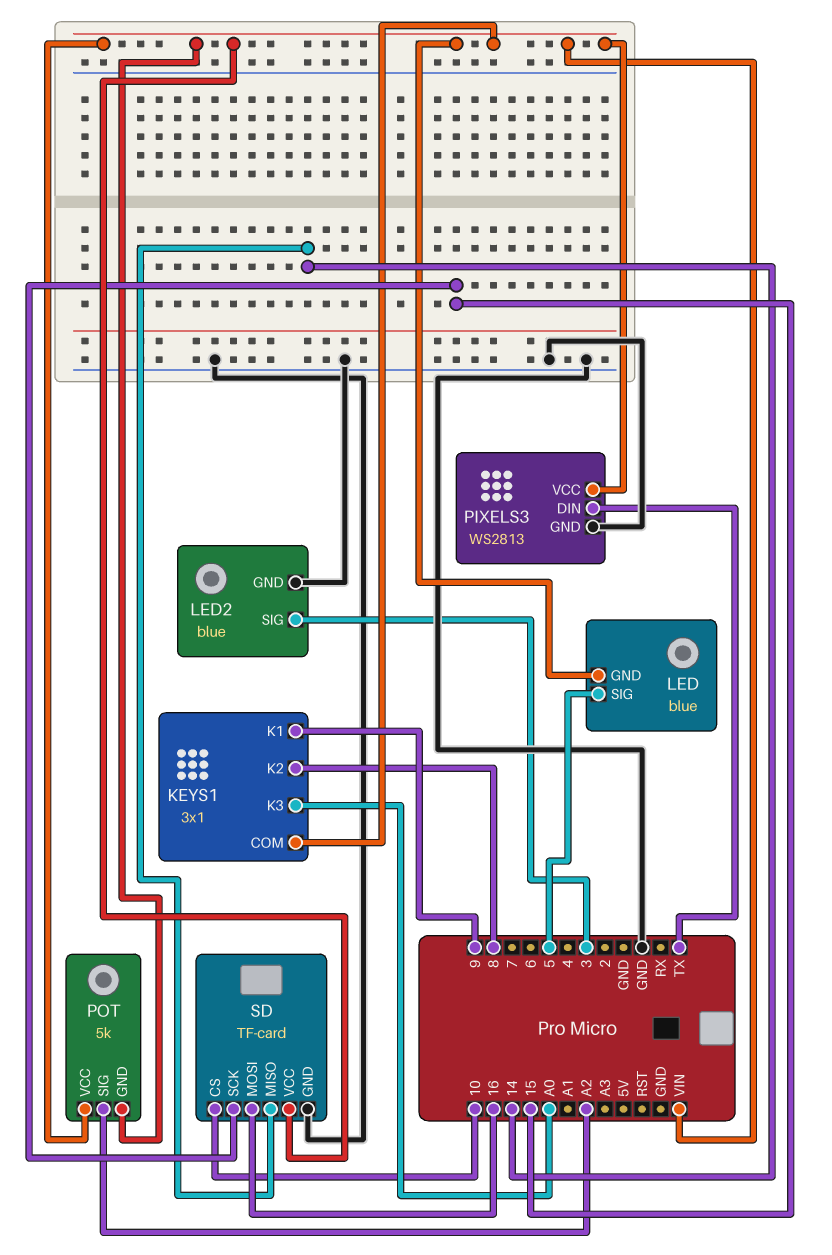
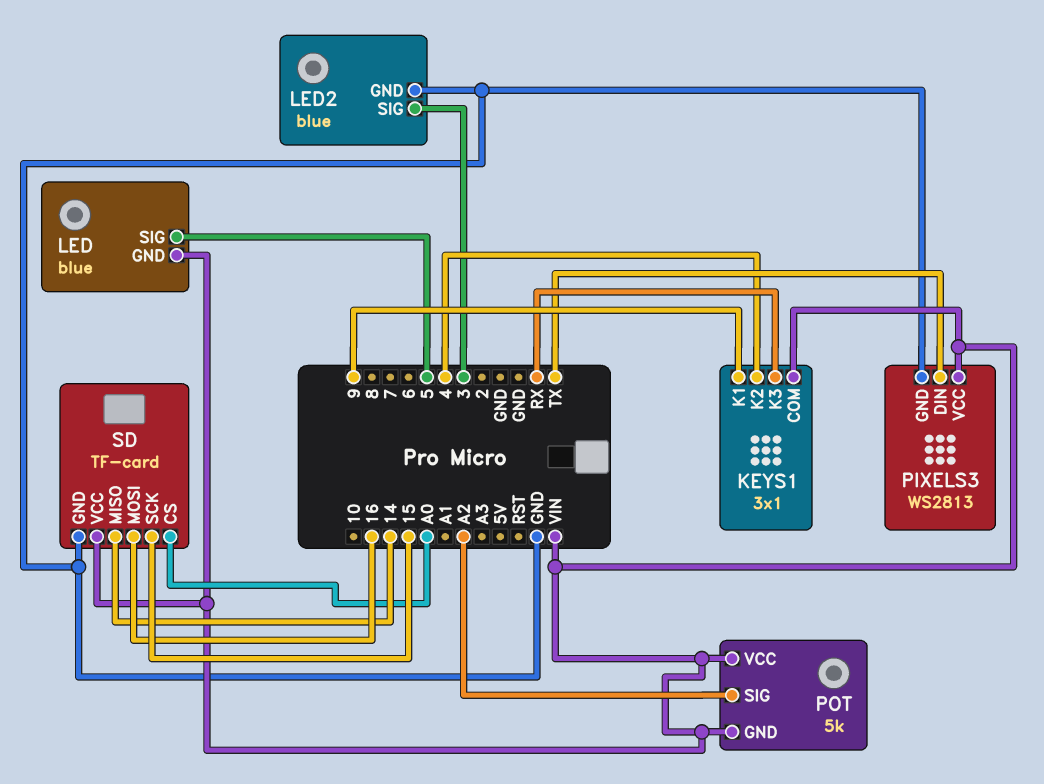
KEYS1 pin K2: 8 -> 4
KEYS1 pin K3: A0 -> RX
SD pin CS: 10 -> A0

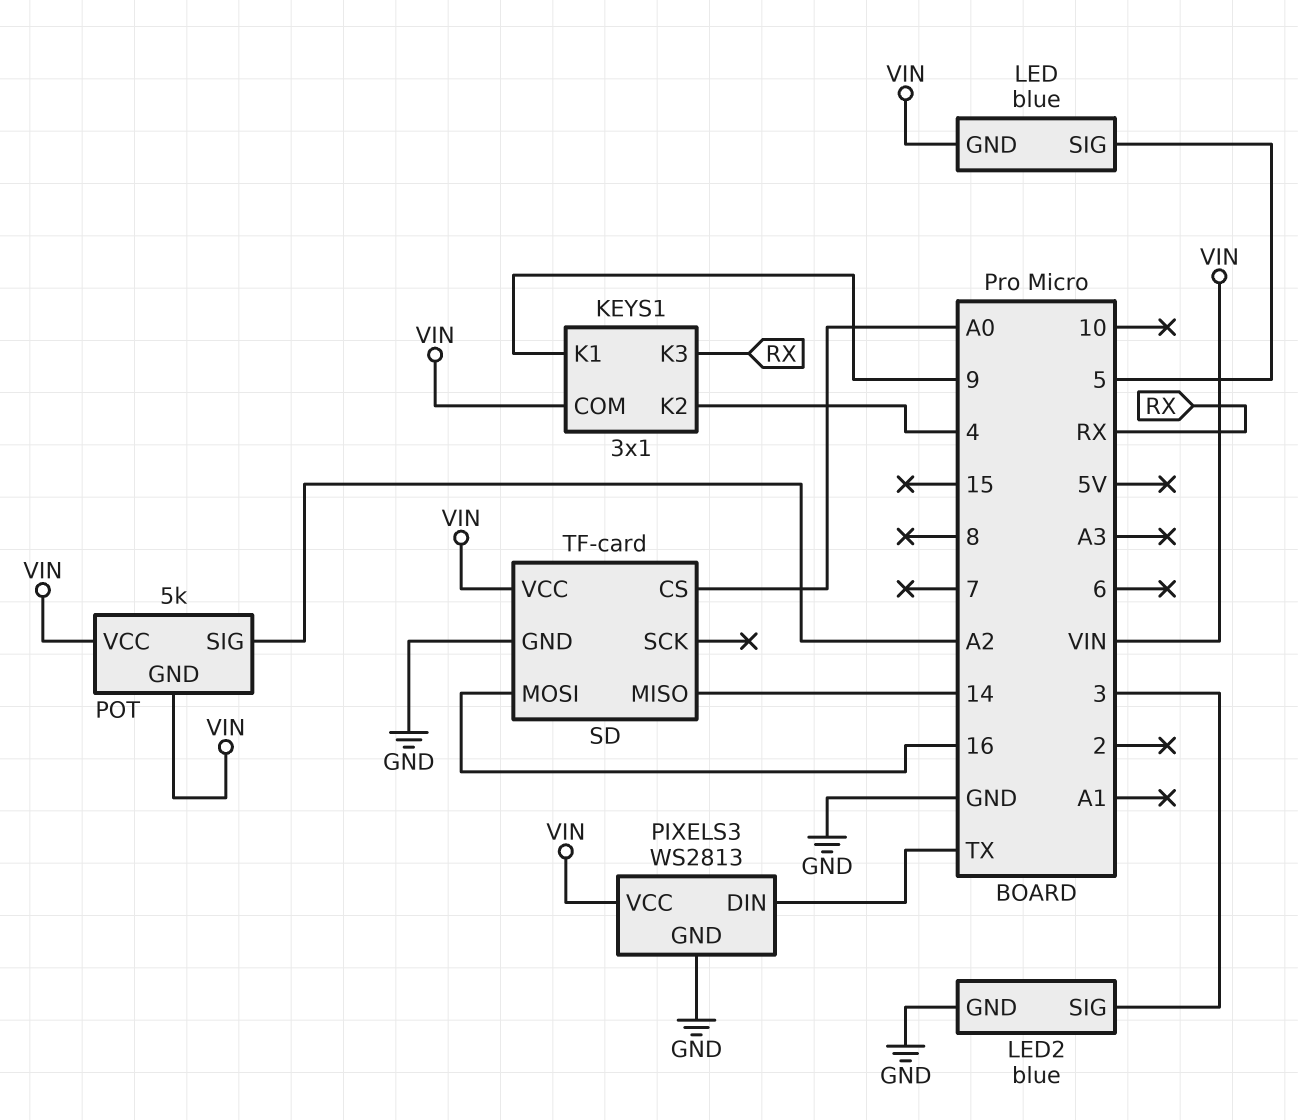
SD pin SCK: 15 -> none

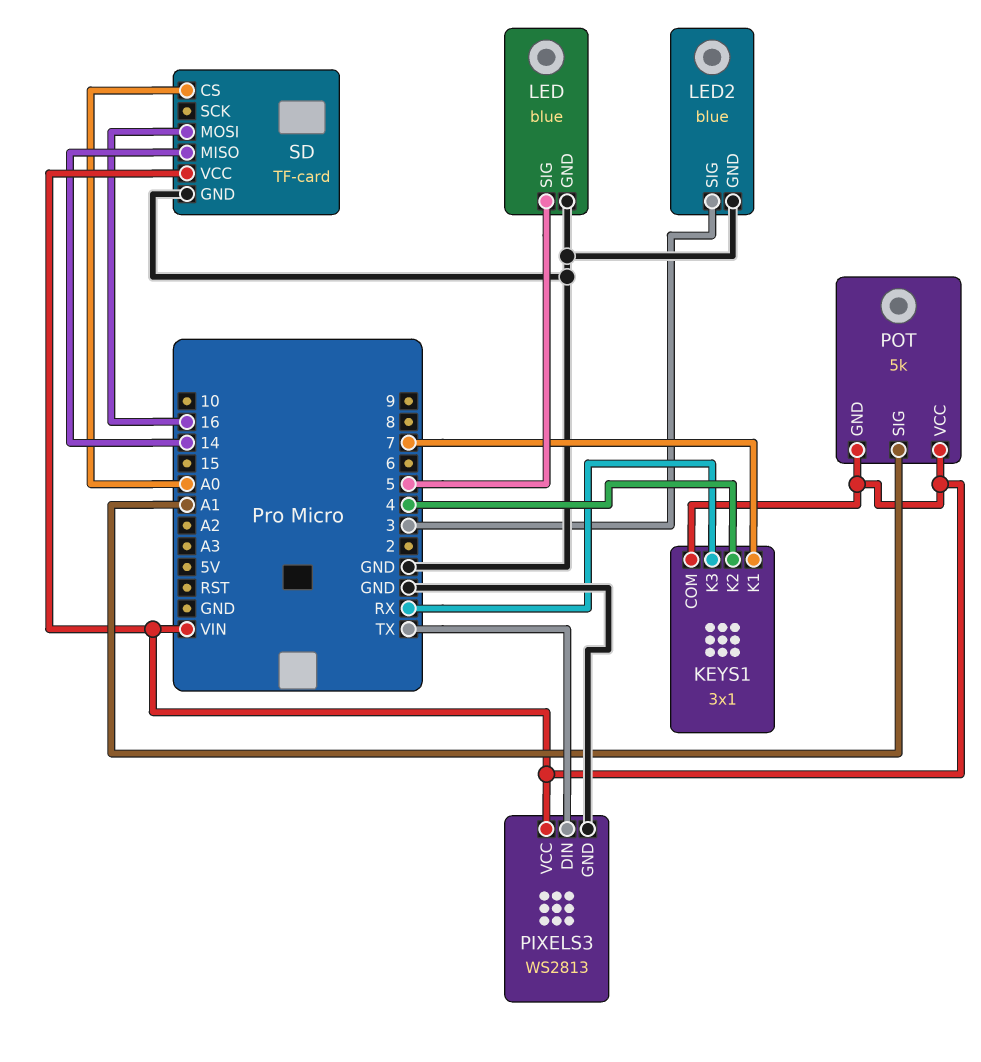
KEYS1 pin K1: 9 -> 7
LED pin GND: VIN -> GND
POT pin SIG: A2 -> A1

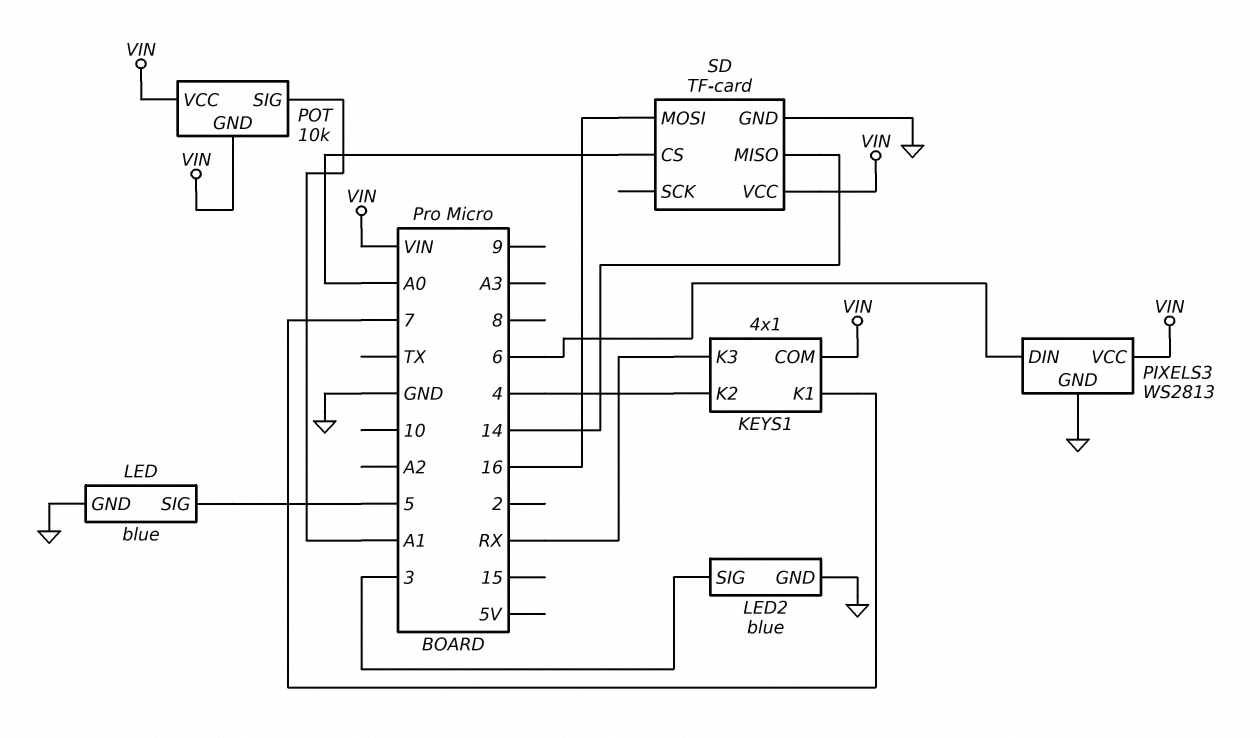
KEYS1: 3x1 -> 4x1
PIXELS3 pin DIN: TX -> 6
POT: 5k -> 10k

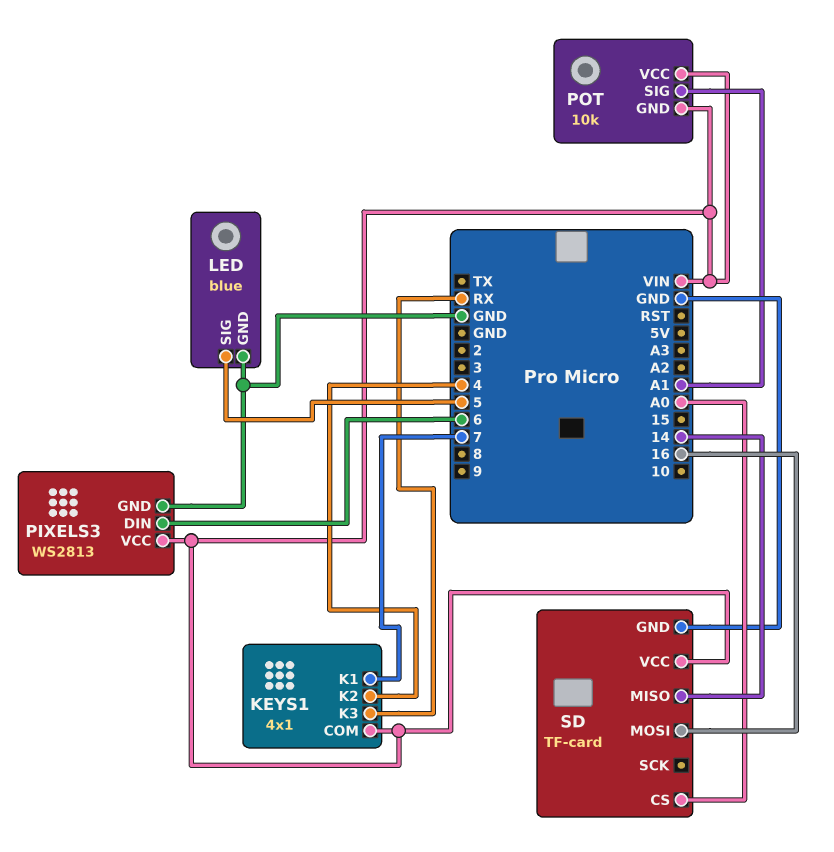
LED2: blue -> none
LED2 pin GND: GND -> none
LED2 pin SIG: 3 -> none

